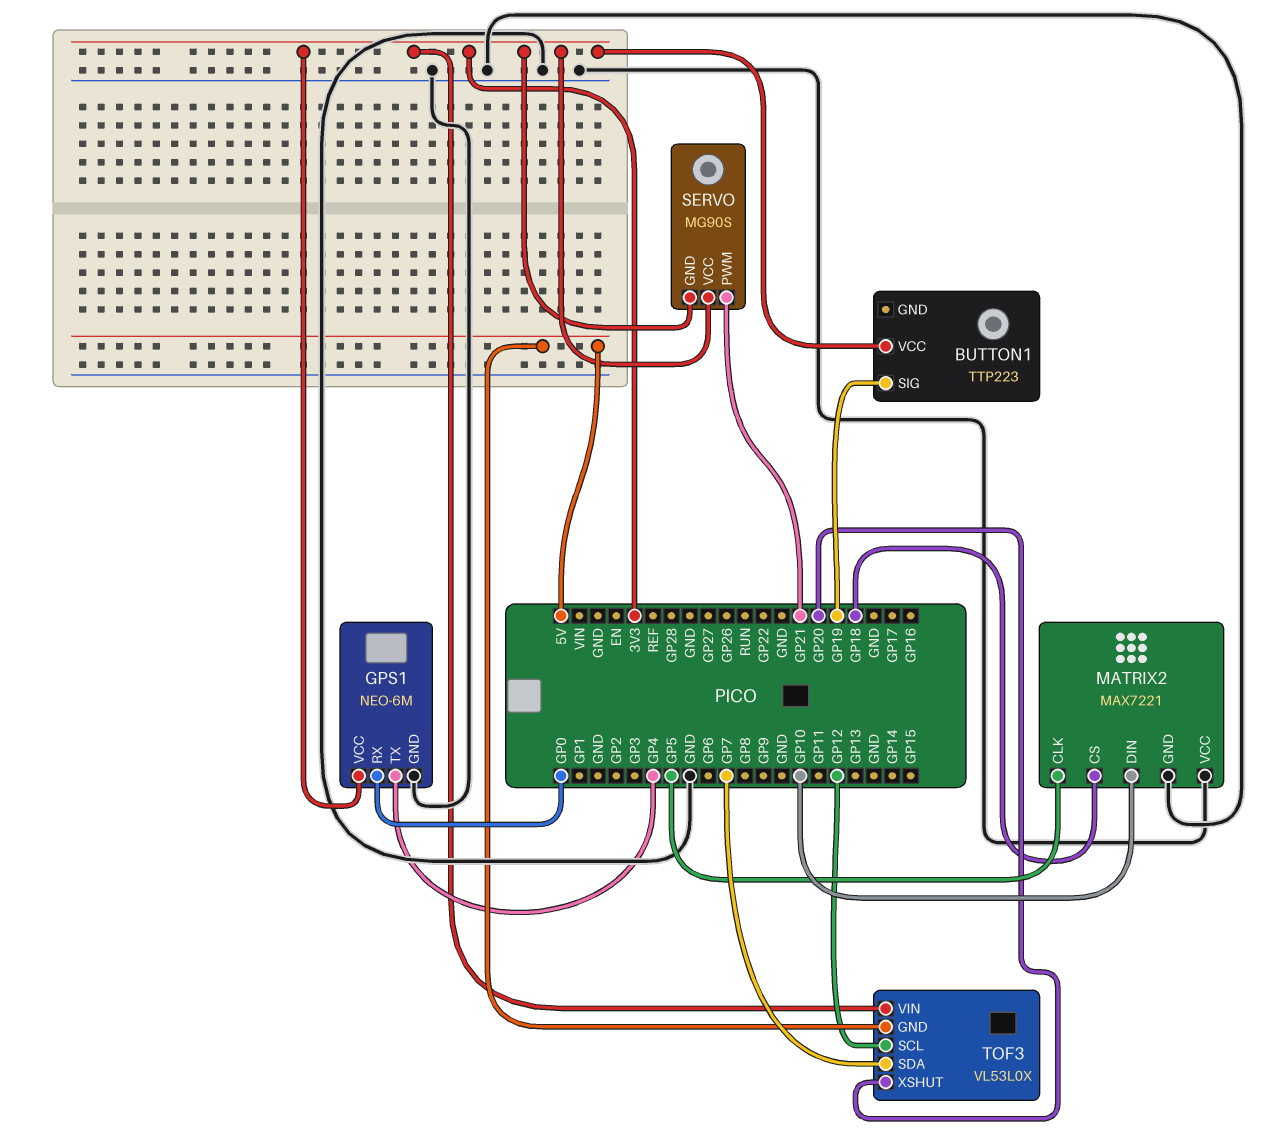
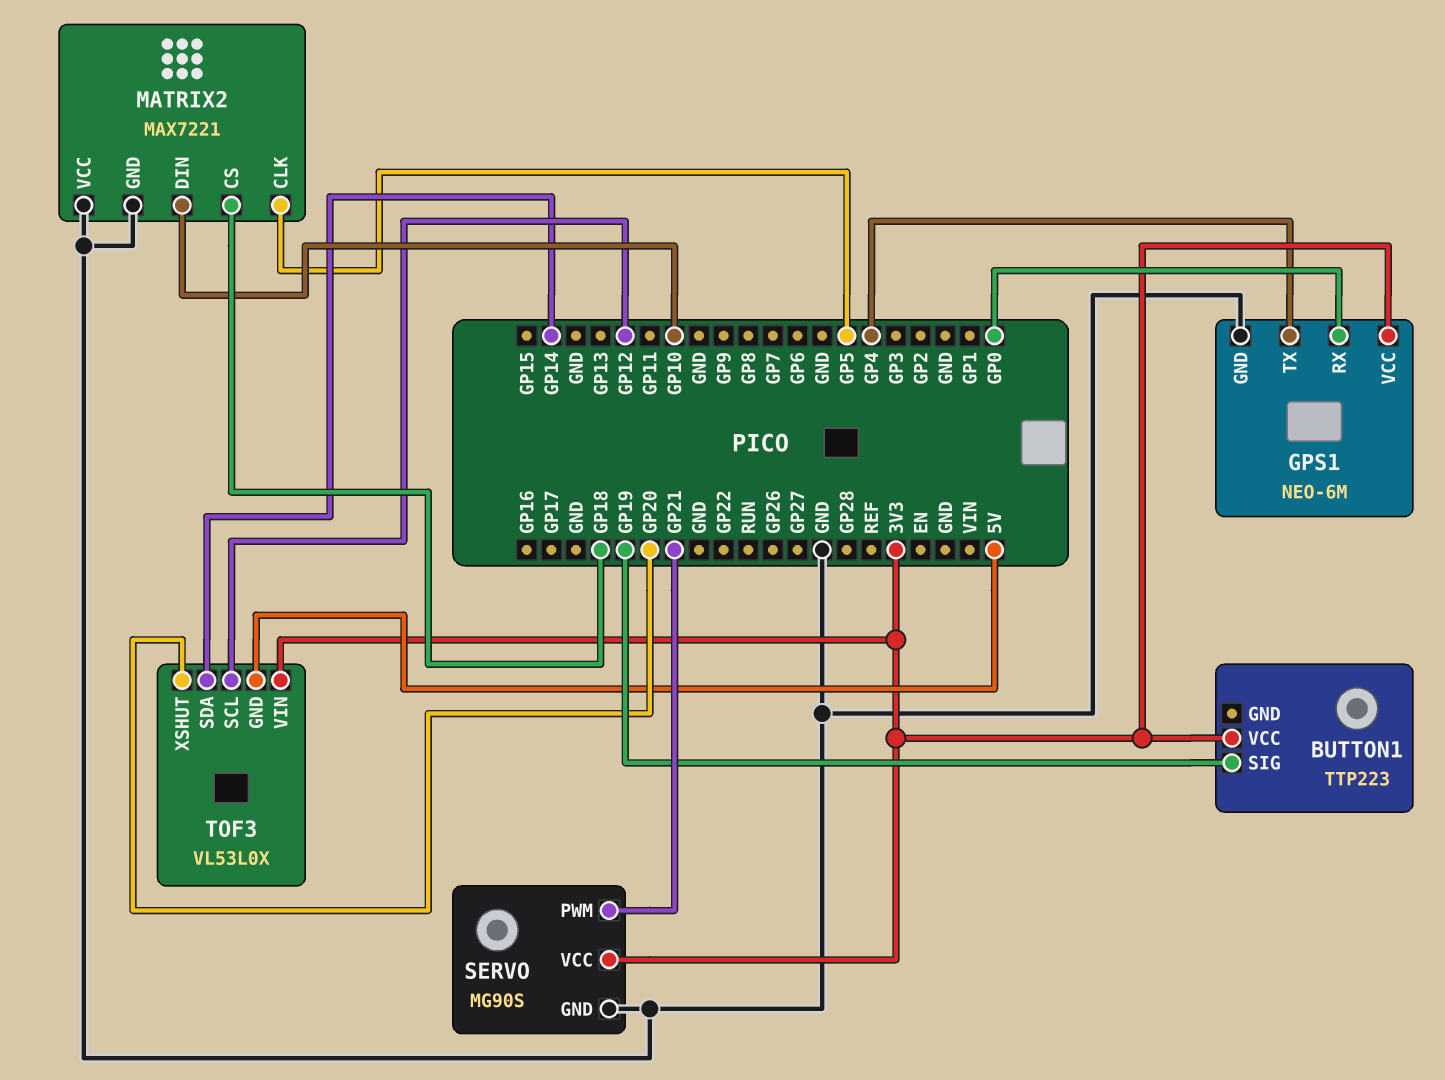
SERVO pin GND: 3V3 -> GND
TOF3 pin SDA: GP7 -> GP14

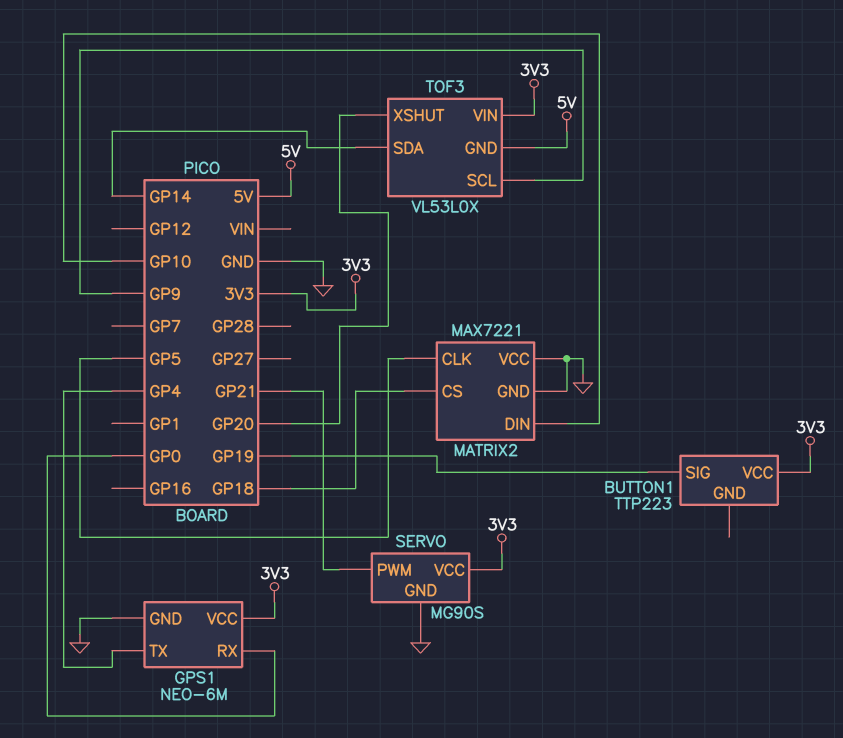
TOF3 pin SCL: GP12 -> GP9

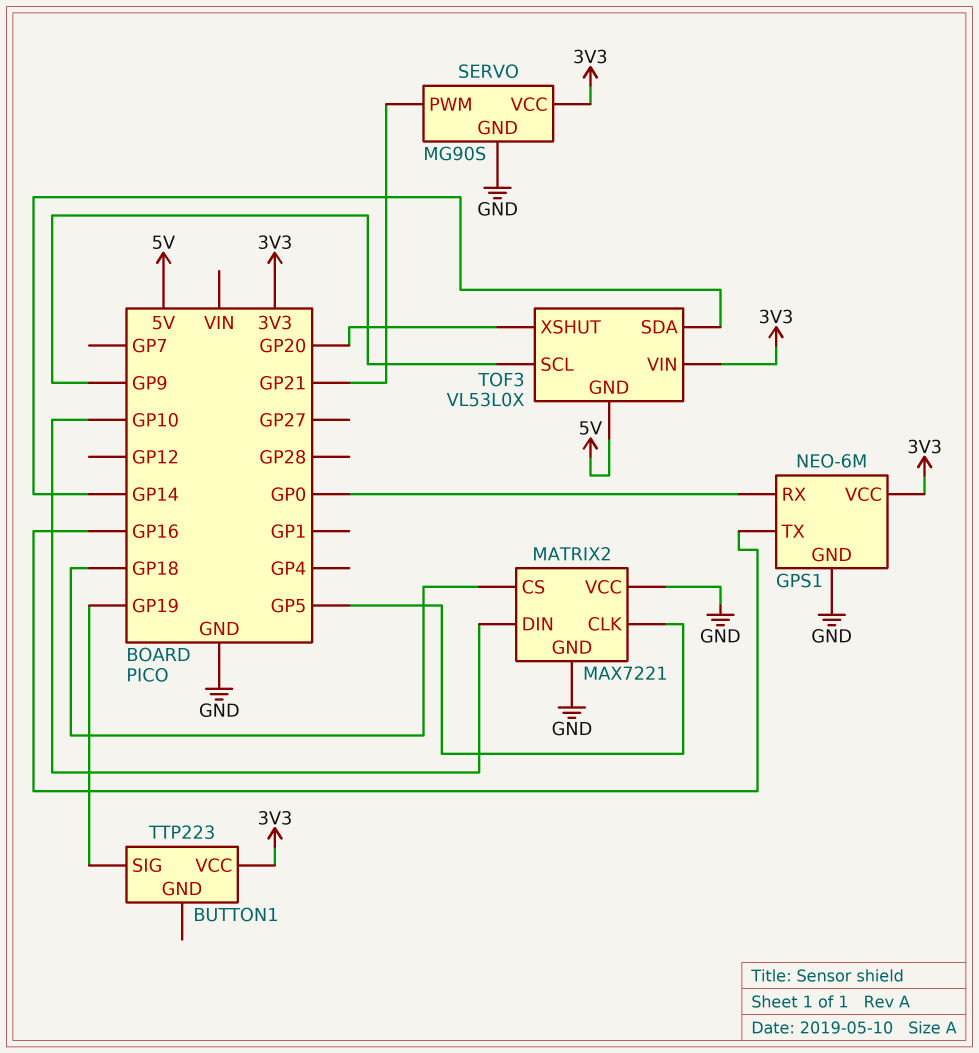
GPS1 pin TX: GP4 -> GP16

